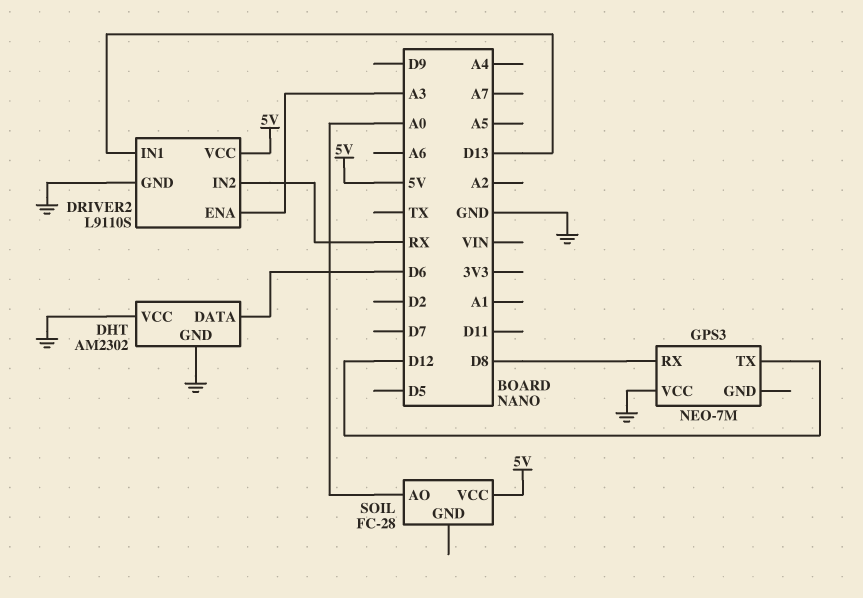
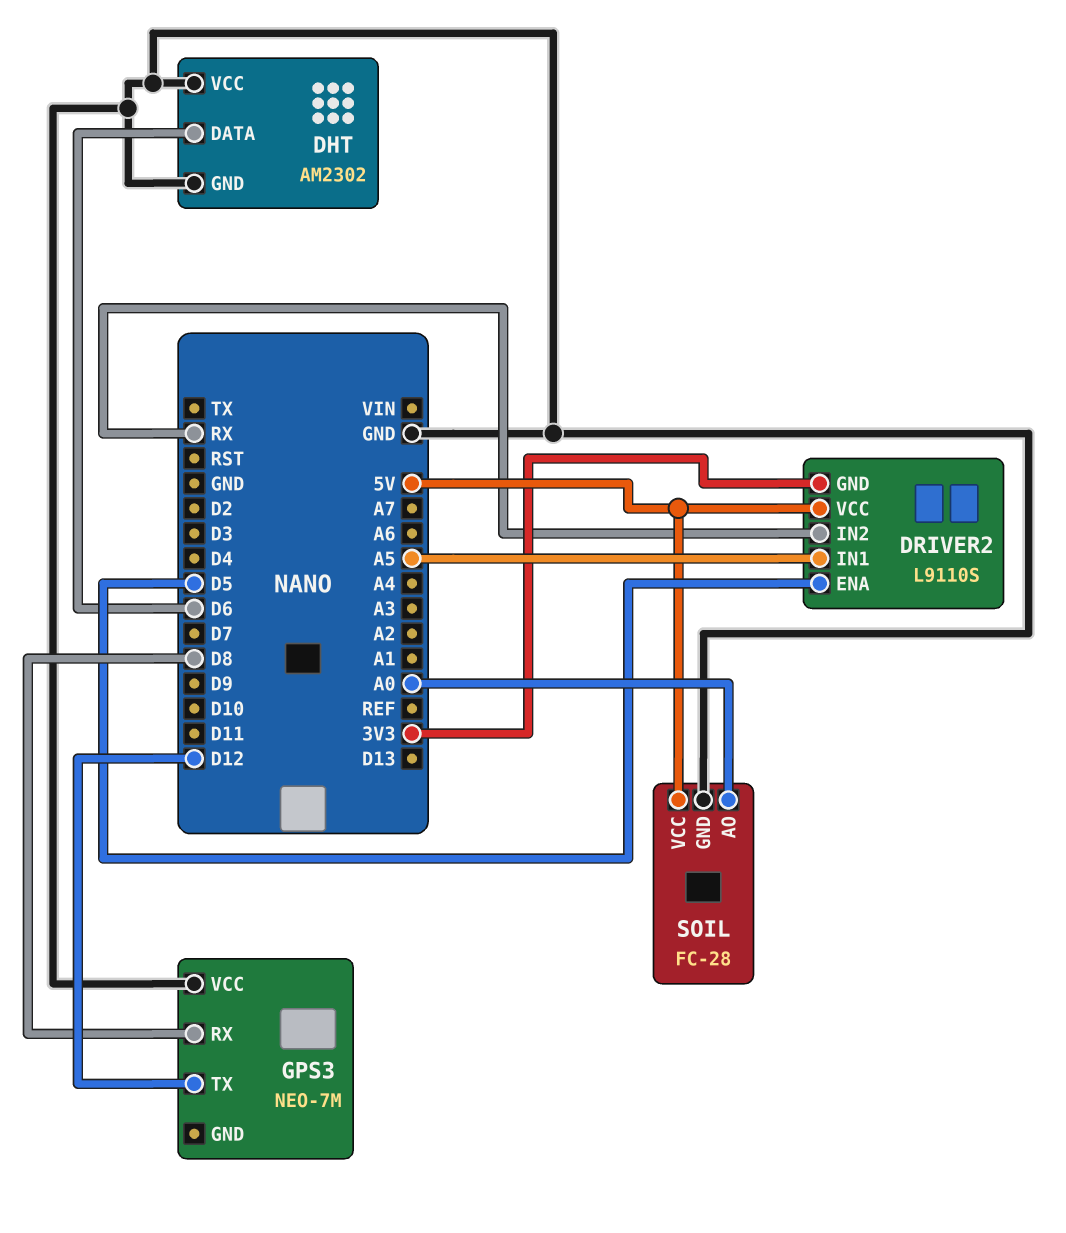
DRIVER2 pin ENA: A3 -> D5
DRIVER2 pin GND: GND -> 3V3
DRIVER2 pin IN1: D13 -> A5
SOIL pin GND: none -> GND

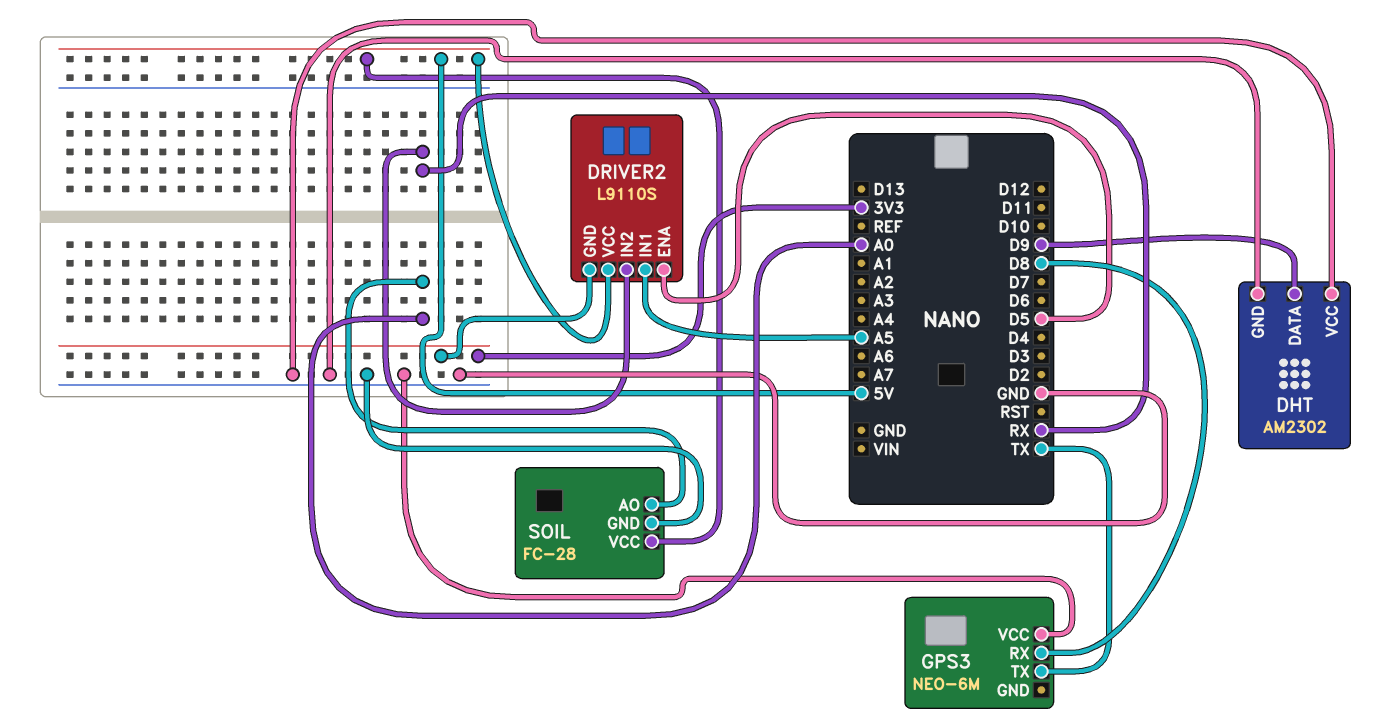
DHT pin DATA: D6 -> D9
GPS3: NEO-7M -> NEO-6M
GPS3 pin TX: D12 -> TX

